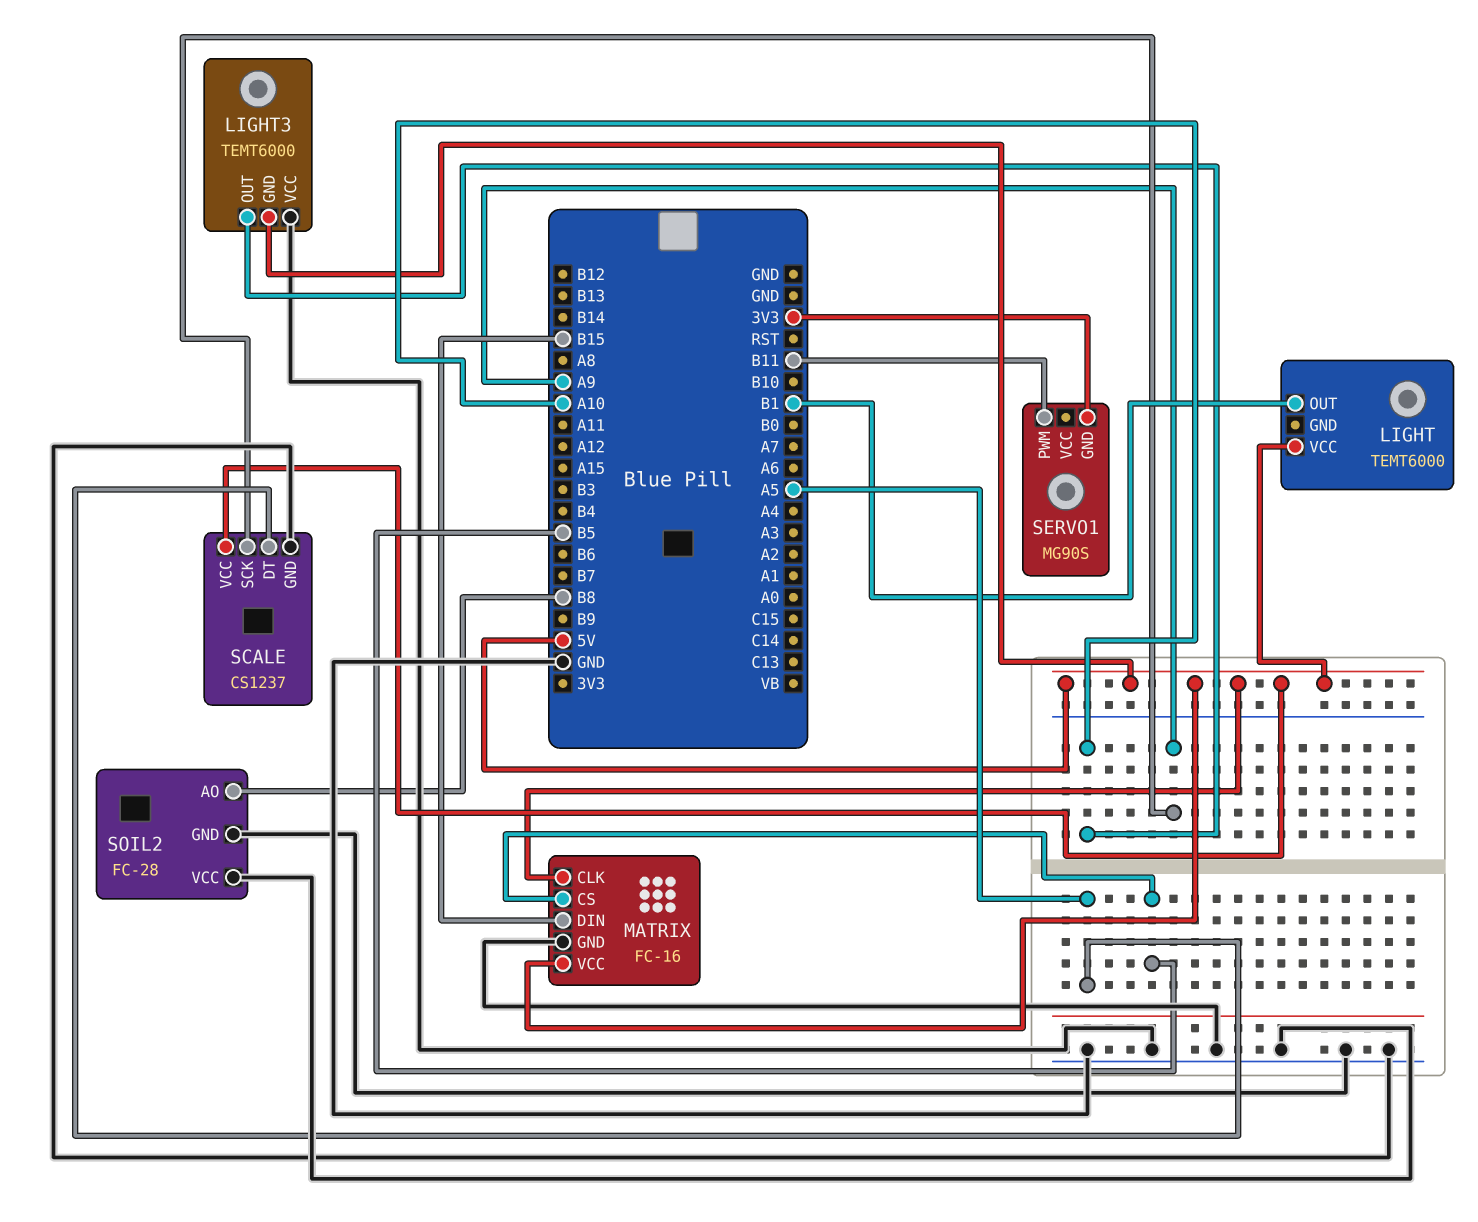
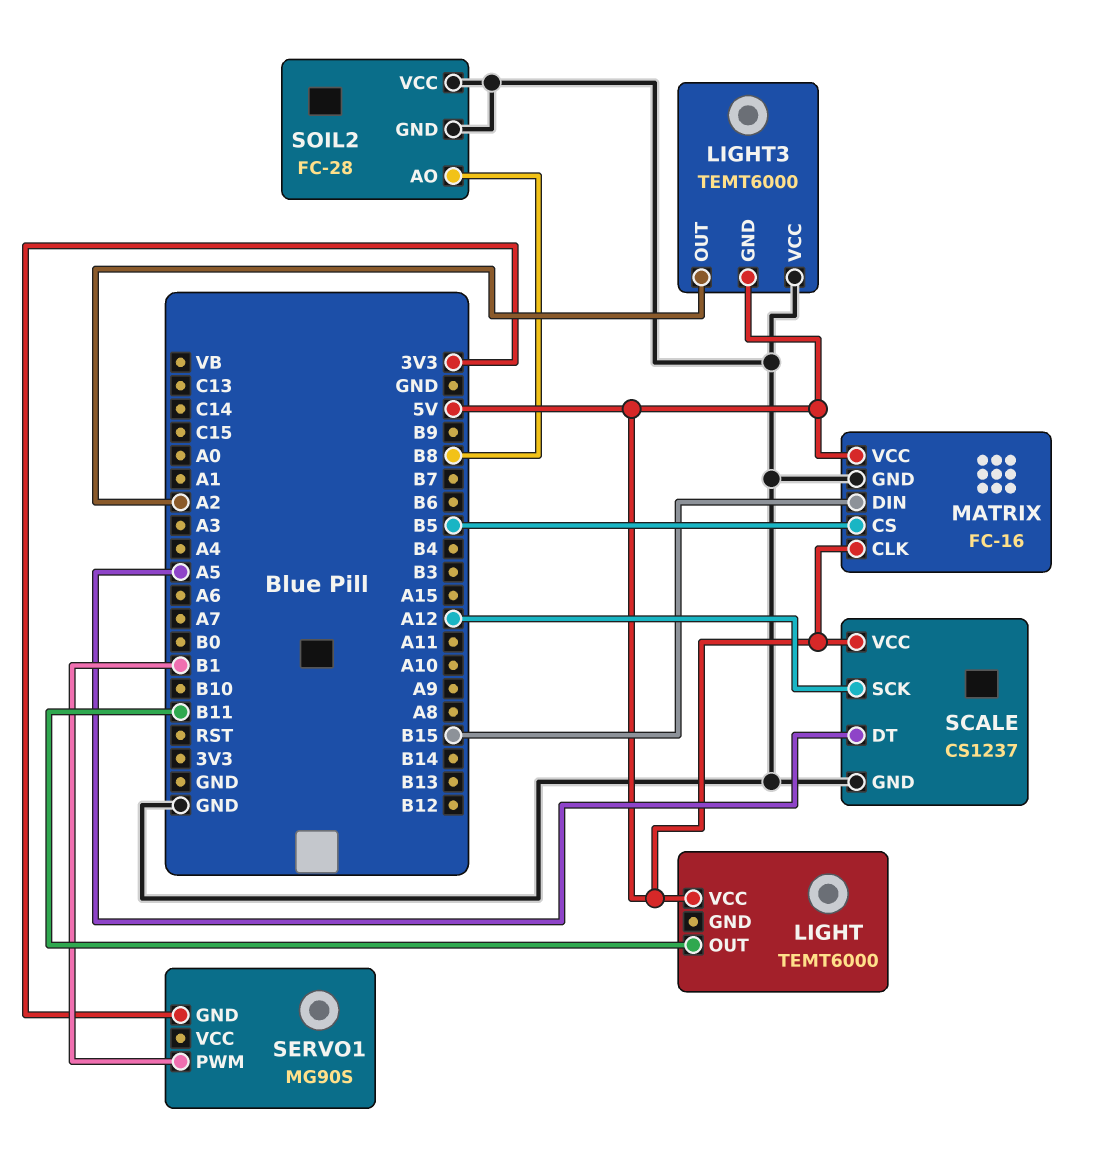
LIGHT pin OUT: B1 -> B11
LIGHT3 pin OUT: A10 -> A2
SCALE pin SCK: A9 -> A12
SERVO1 pin PWM: B11 -> B1

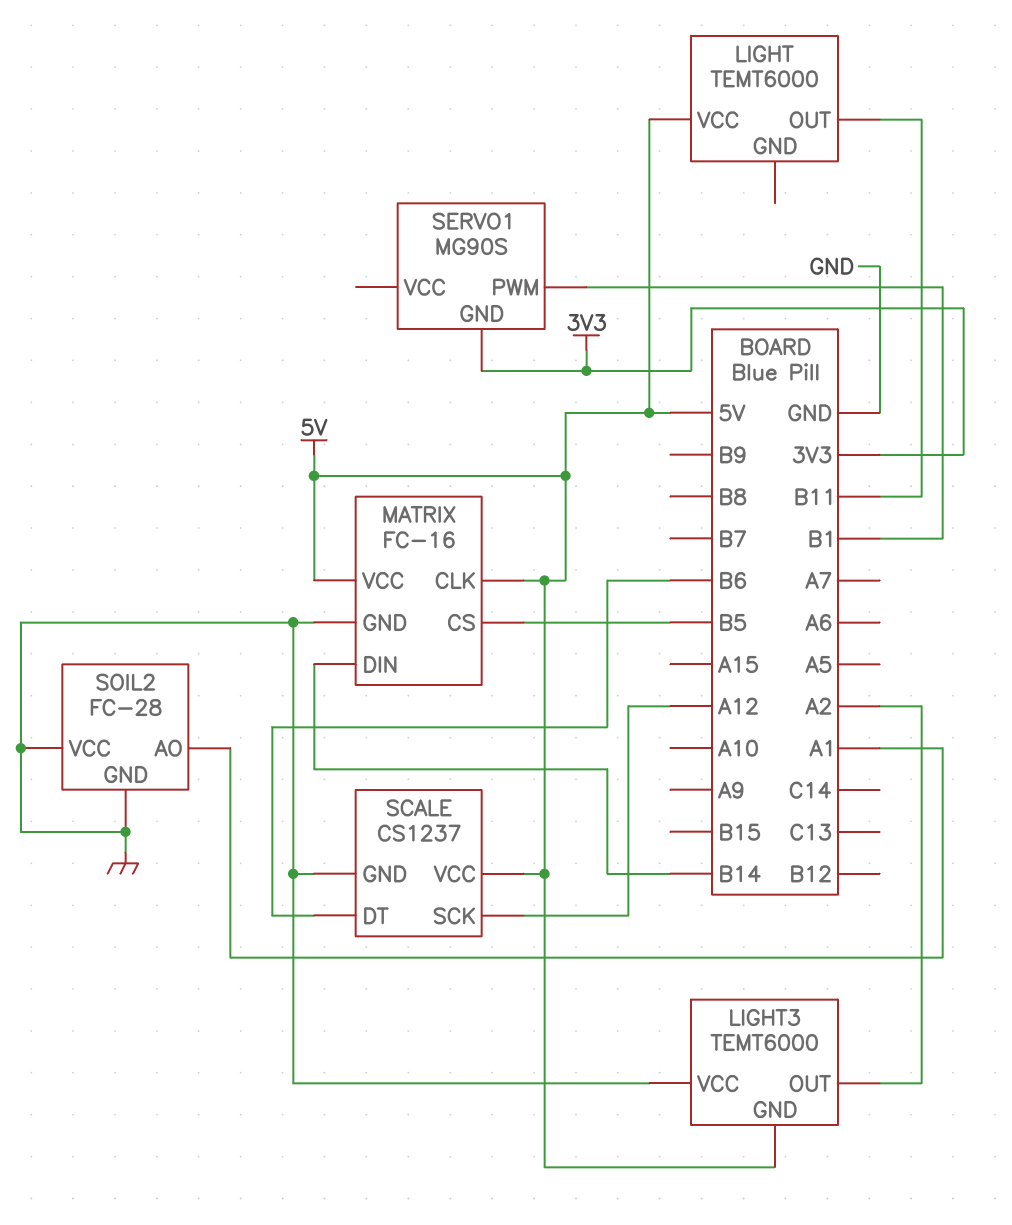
MATRIX pin DIN: B15 -> B14
SCALE pin DT: A5 -> B6
SOIL2 pin AO: B8 -> A1

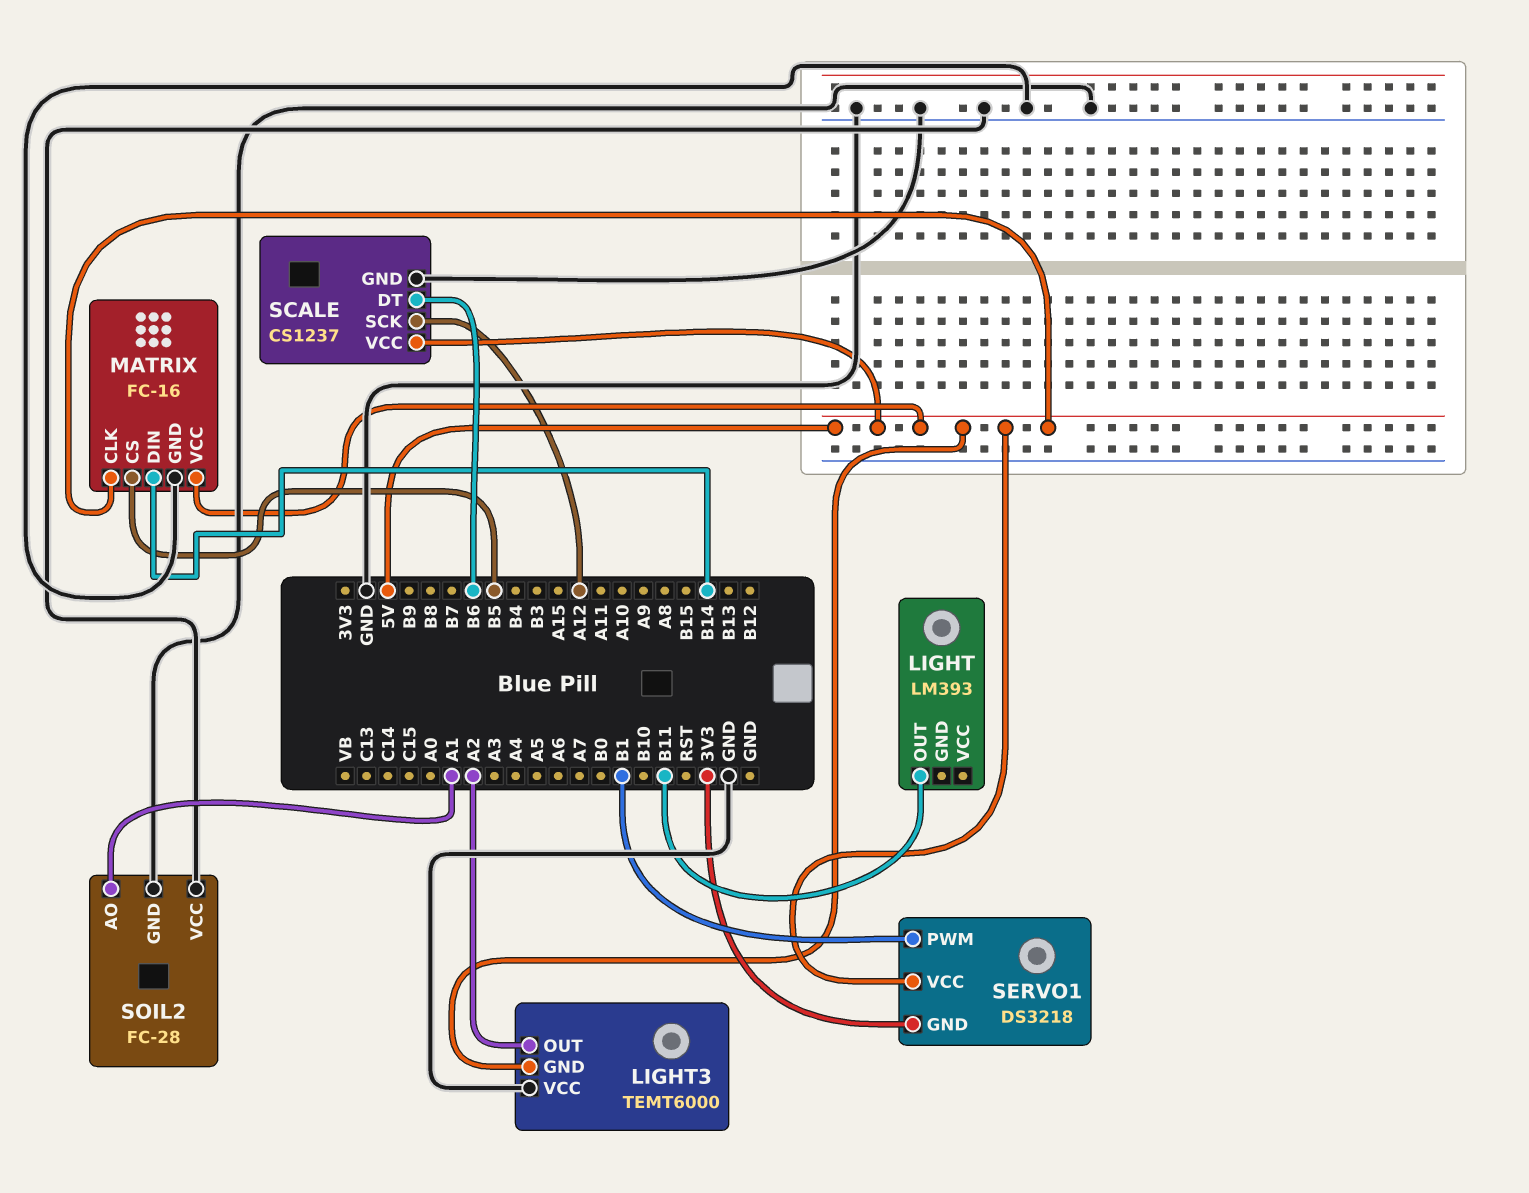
LIGHT: TEMT6000 -> LM393
LIGHT pin VCC: 5V -> none
SERVO1: MG90S -> DS3218
SERVO1 pin VCC: none -> 5V

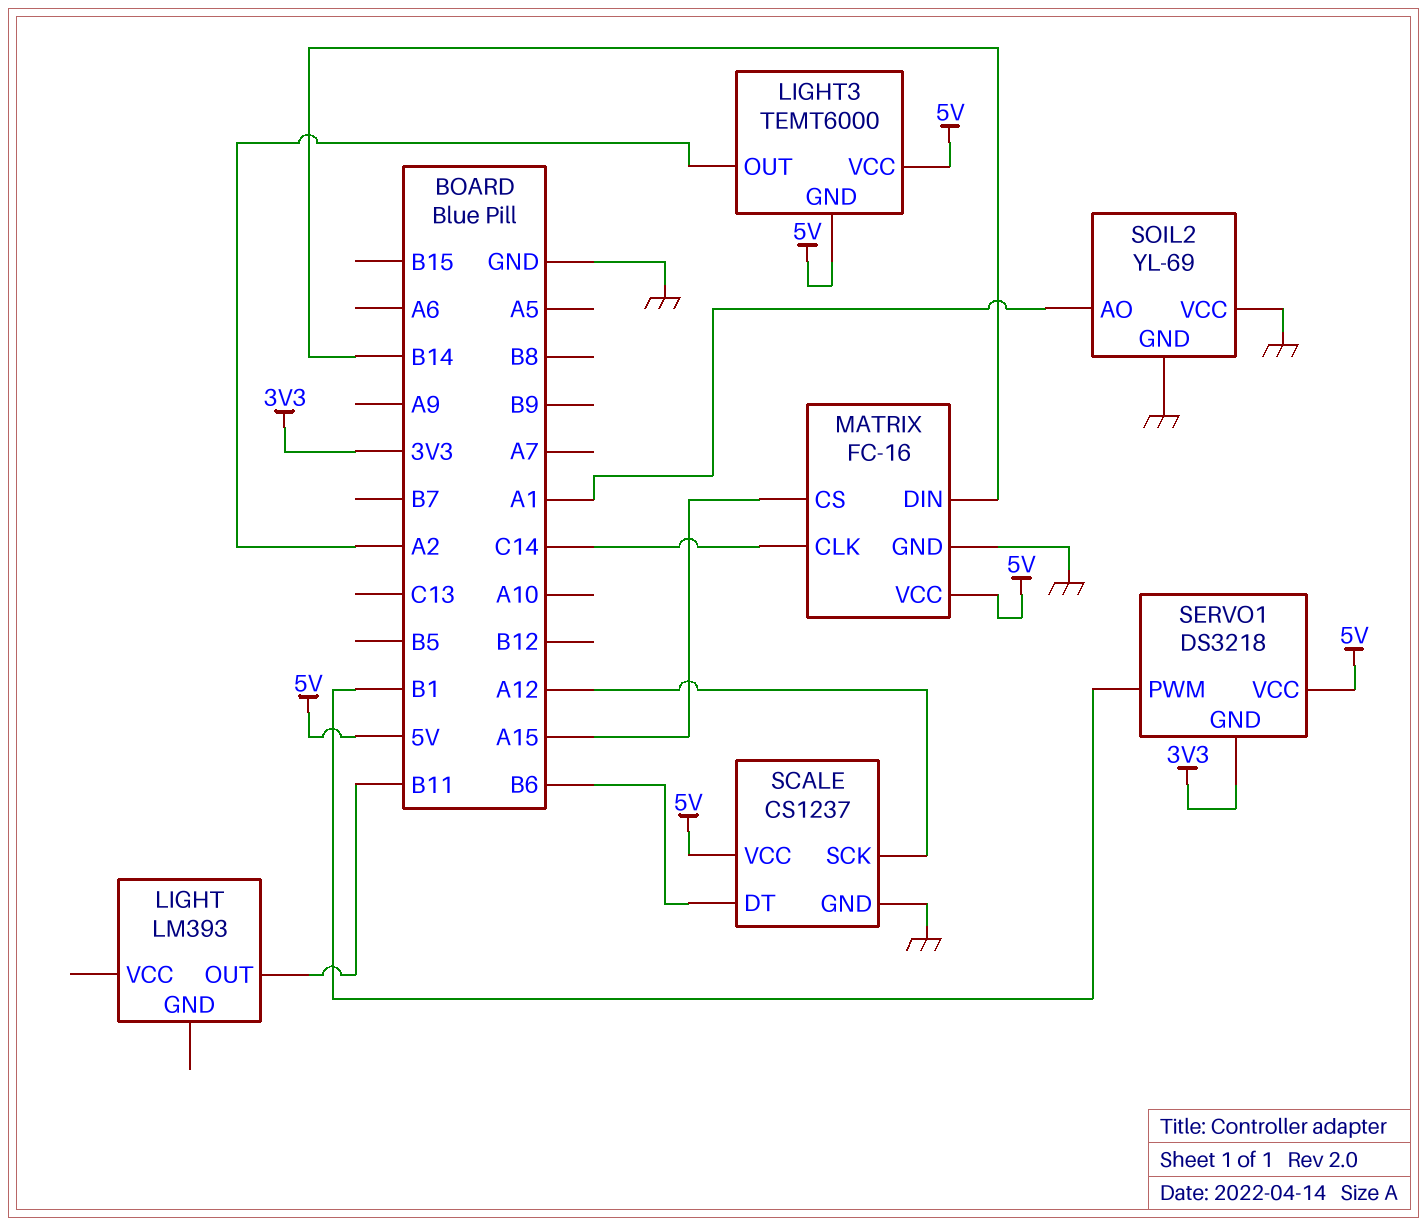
LIGHT3 pin VCC: GND -> 5V
MATRIX pin CLK: 5V -> C14
MATRIX pin CS: B5 -> A15
SOIL2: FC-28 -> YL-69

